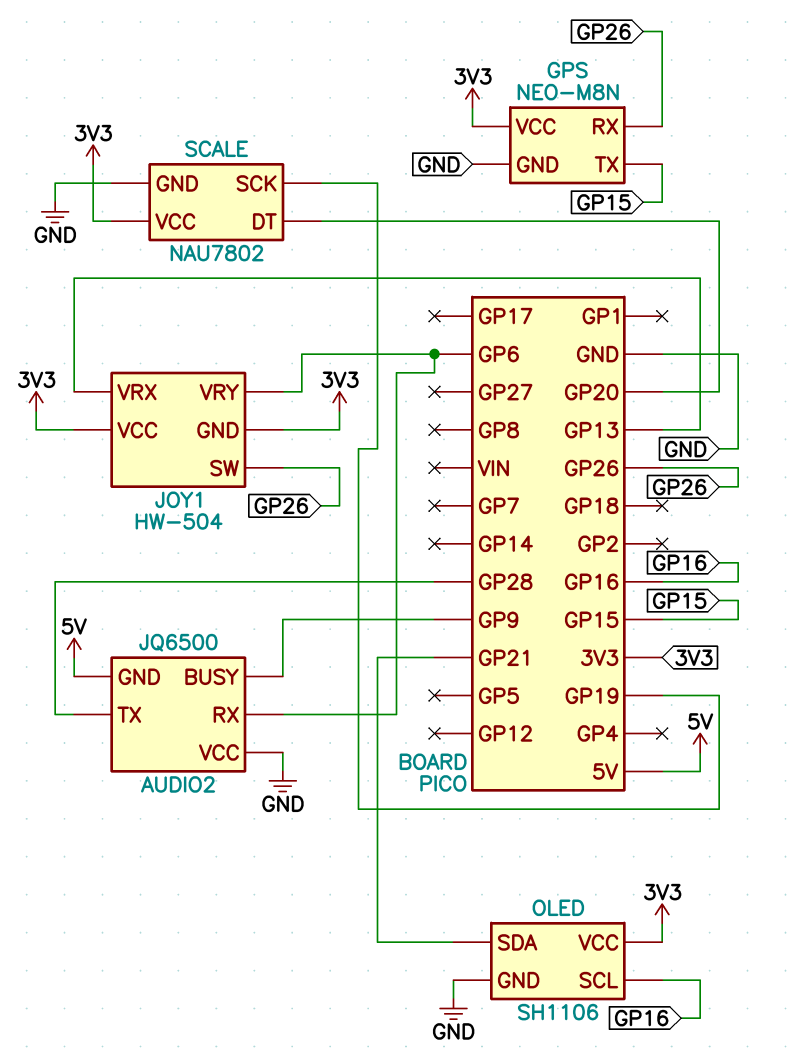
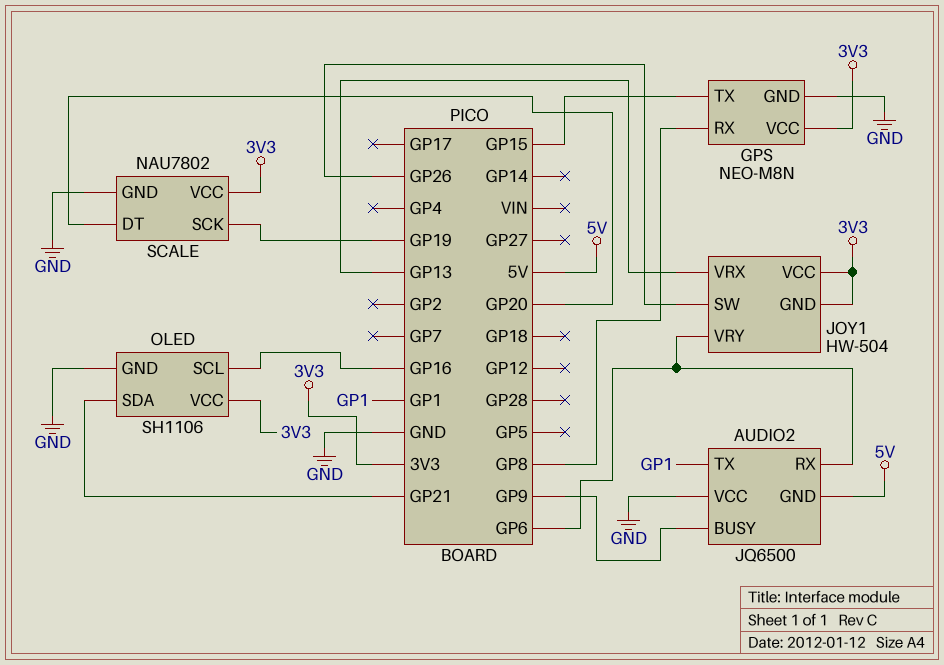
AUDIO2 pin TX: GP28 -> GP1
GPS pin RX: GP26 -> GP8

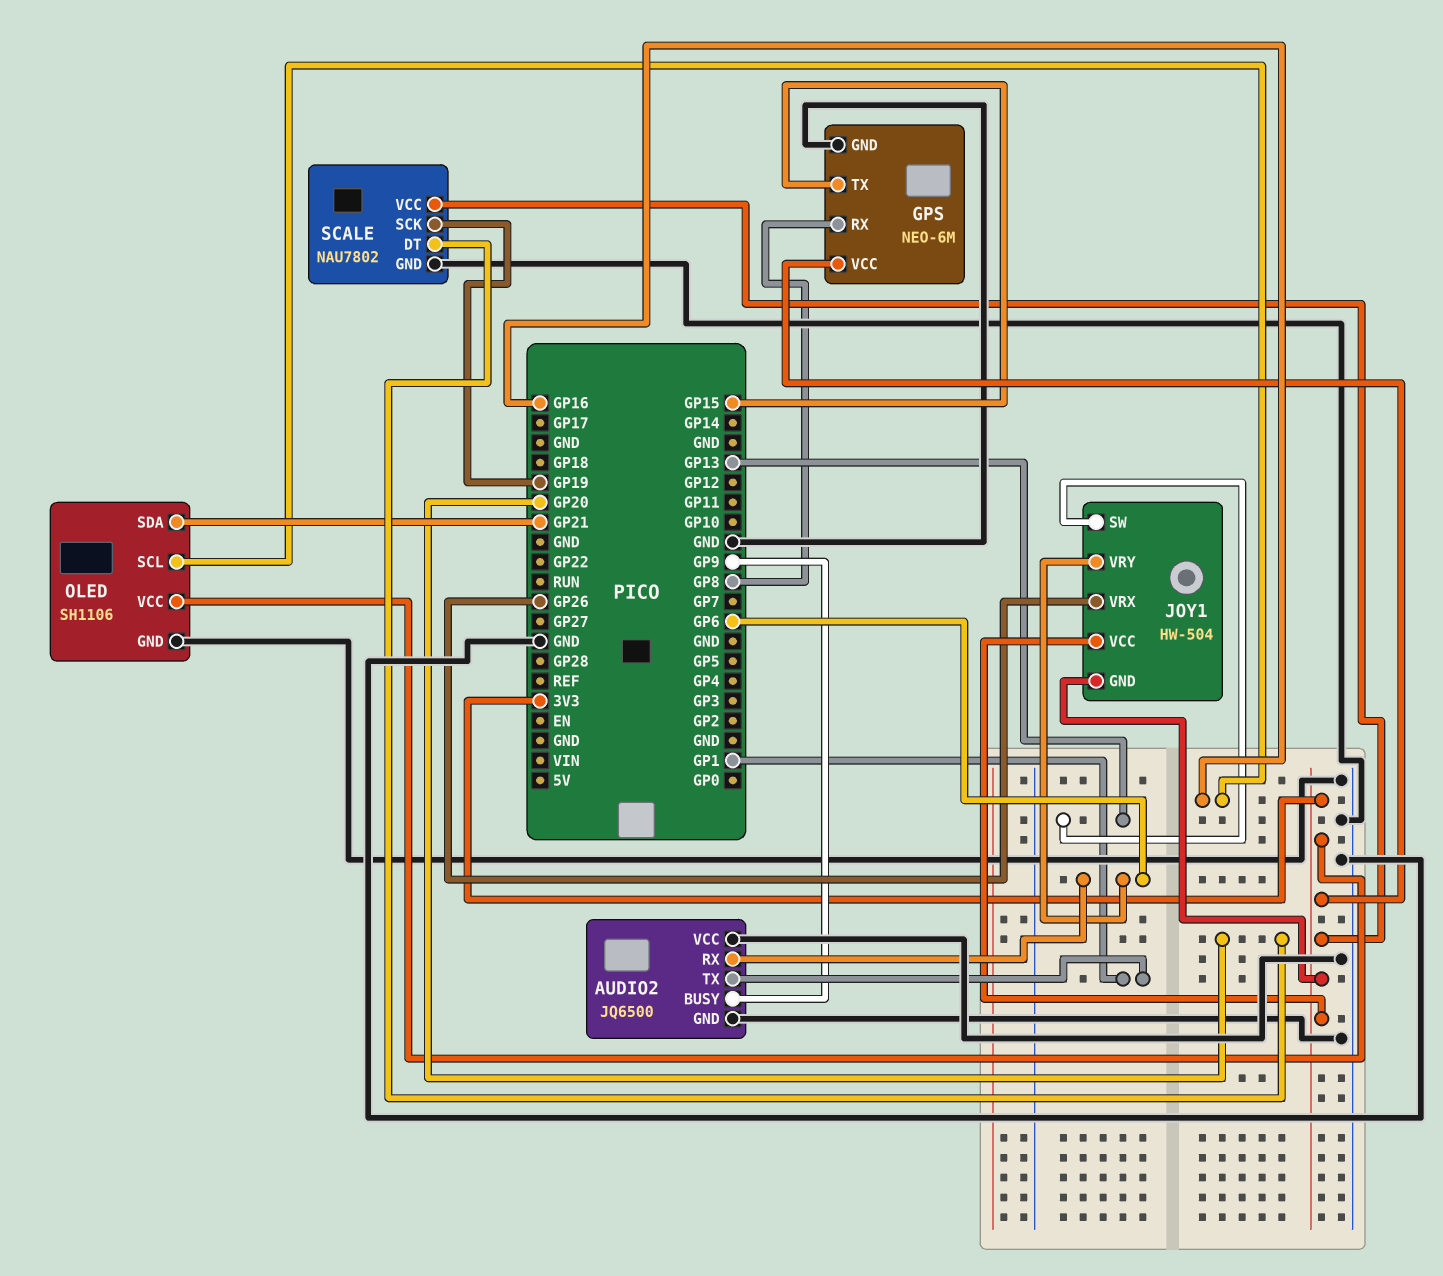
AUDIO2 pin GND: 5V -> GND
GPS: NEO-M8N -> NEO-6M
JOY1 pin SW: GP26 -> GP13
JOY1 pin VRX: GP13 -> GP26

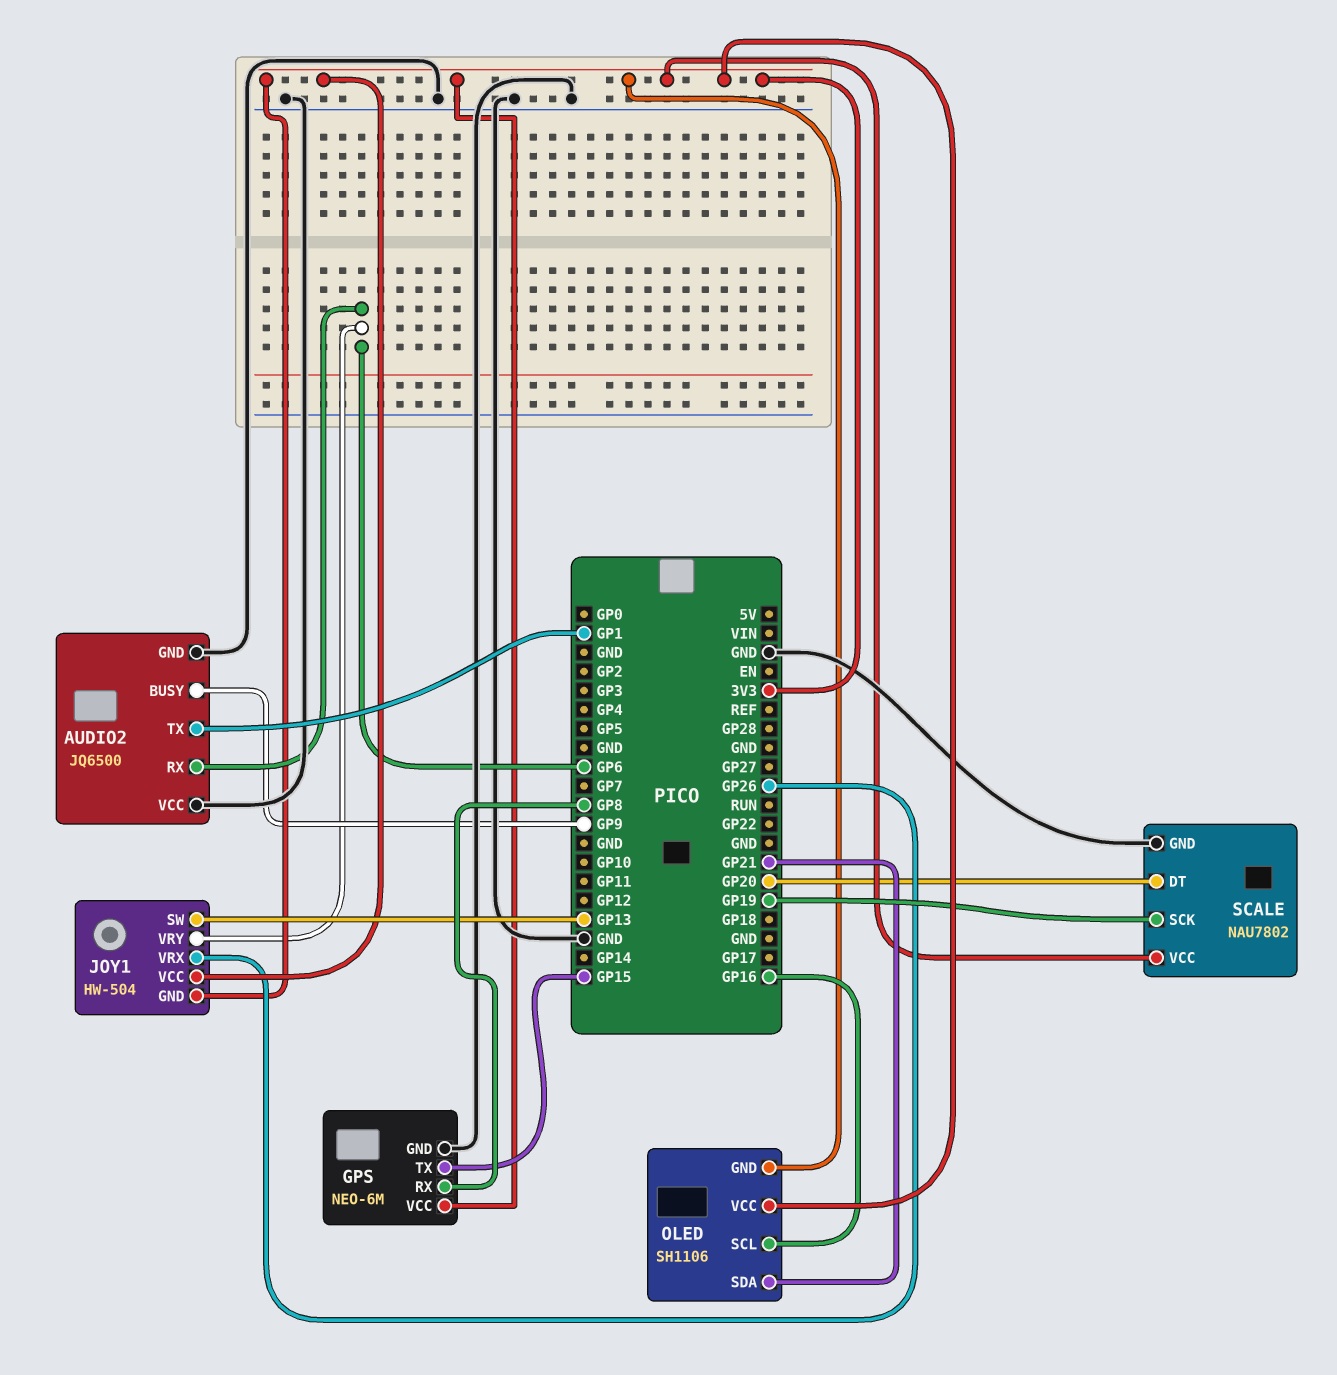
OLED pin GND: GND -> 3V3

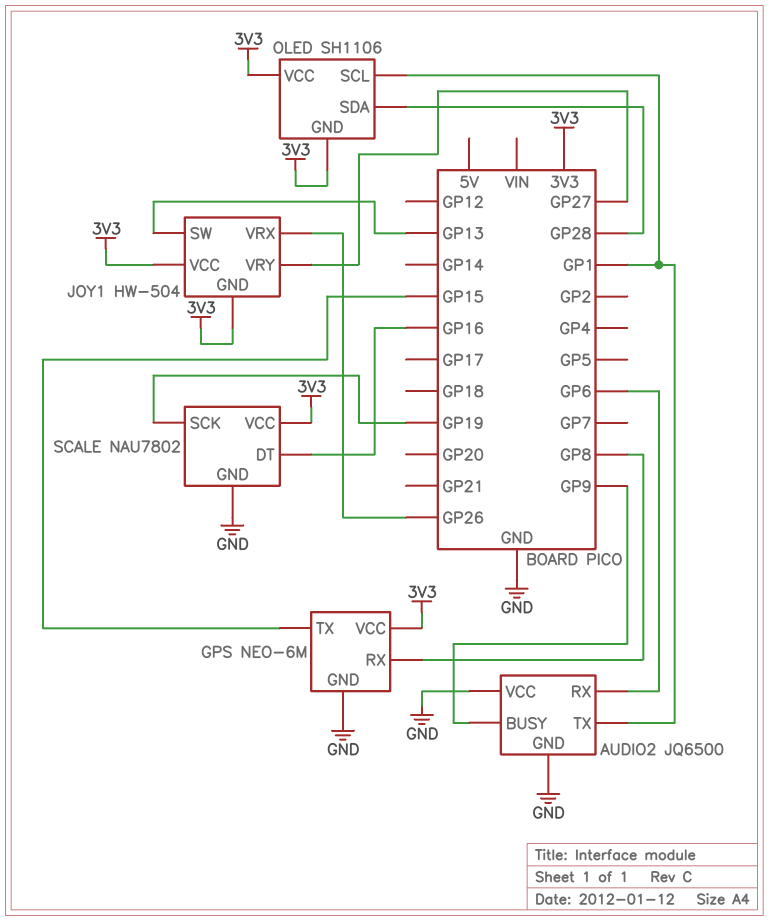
JOY1 pin VRY: GP6 -> GP27
OLED pin SCL: GP16 -> GP1
OLED pin SDA: GP21 -> GP28
SCALE pin DT: GP20 -> GP16

